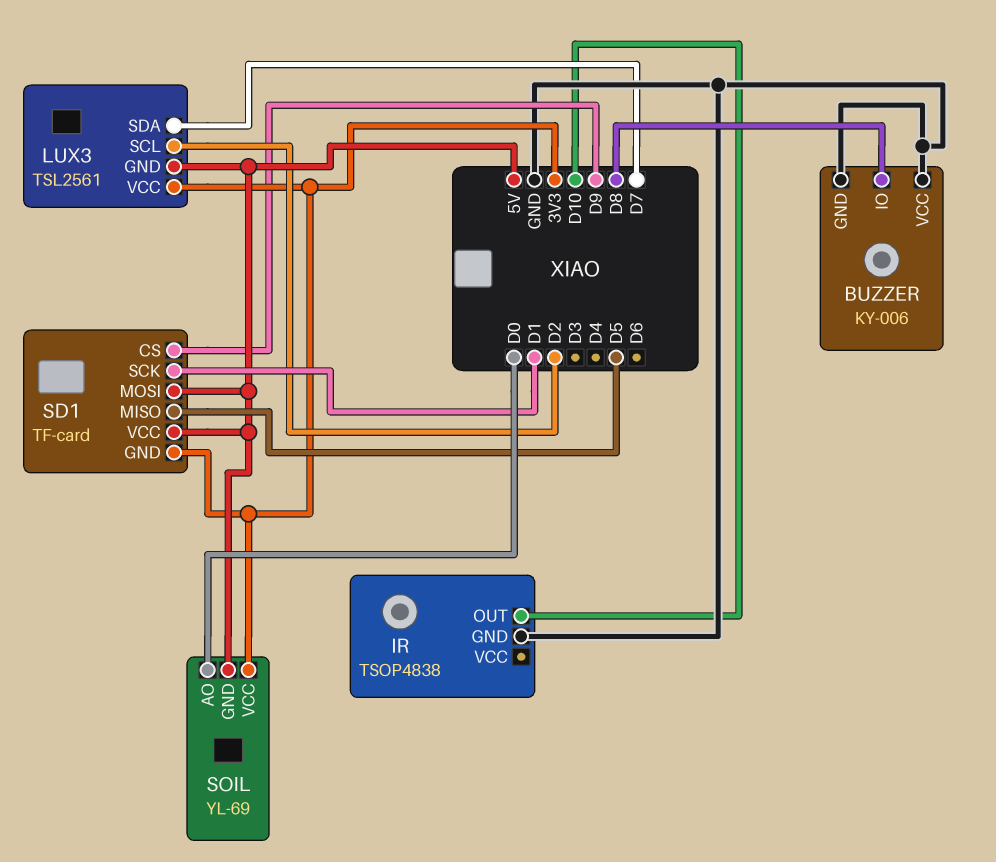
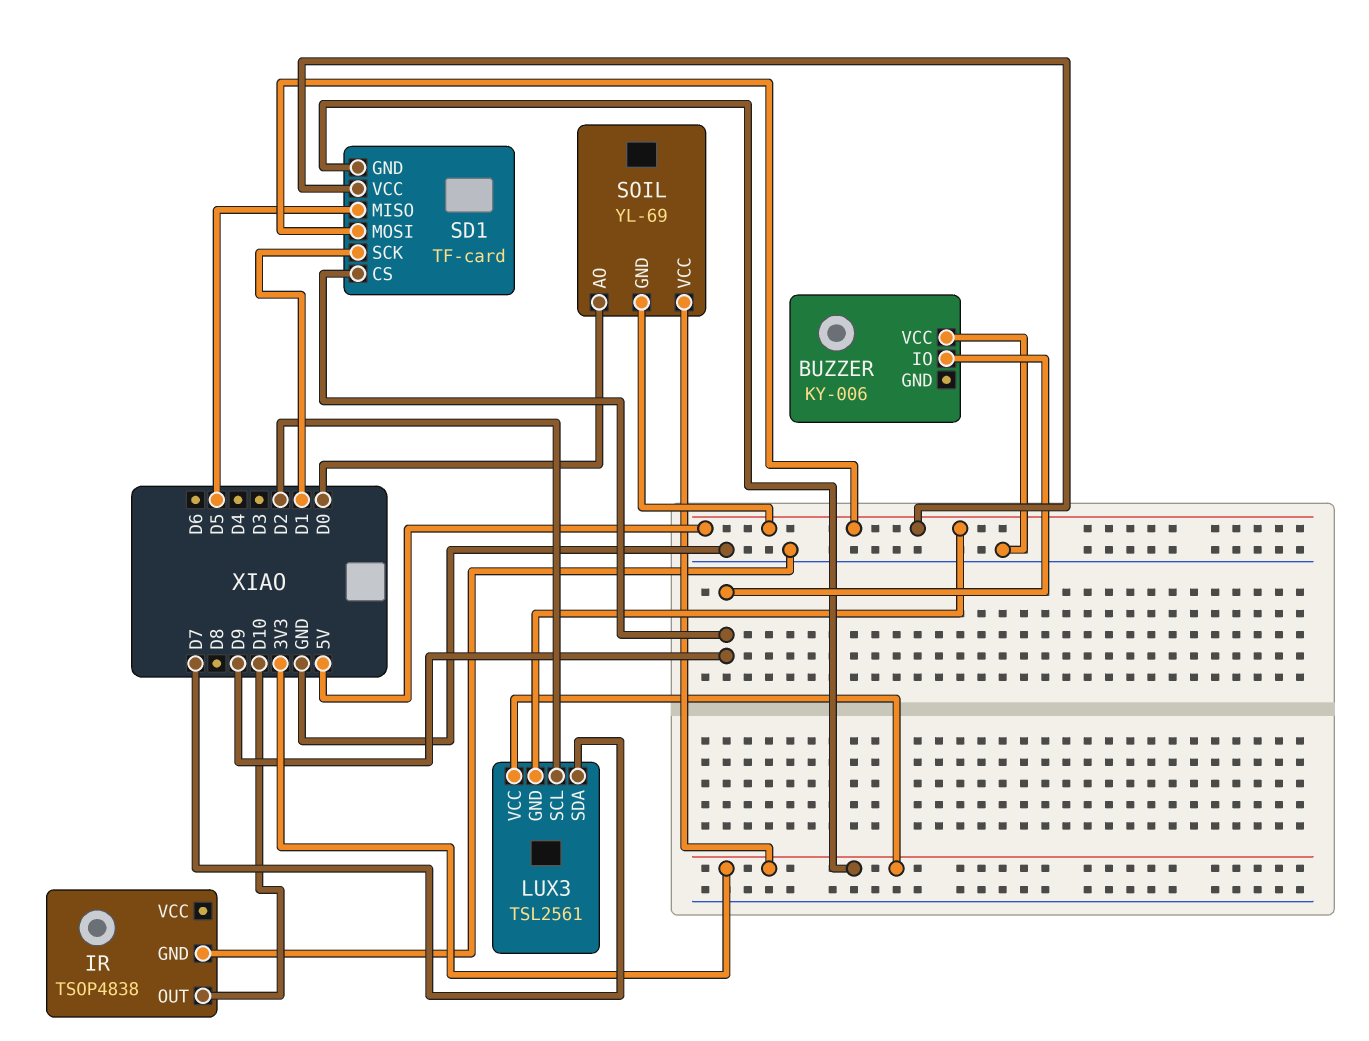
BUZZER pin GND: GND -> none
BUZZER pin IO: D8 -> D9

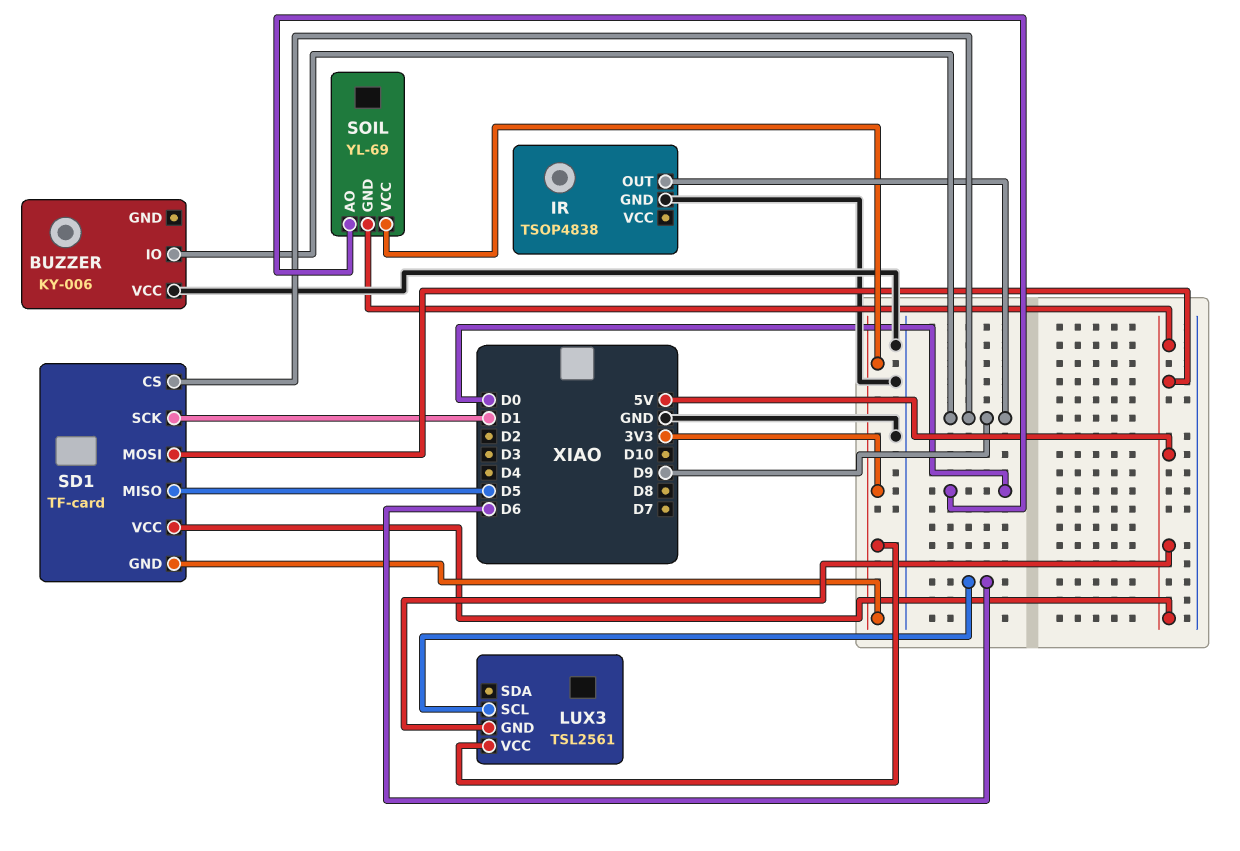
IR pin OUT: D10 -> D9
LUX3 pin SCL: D2 -> D6
LUX3 pin SDA: D7 -> none

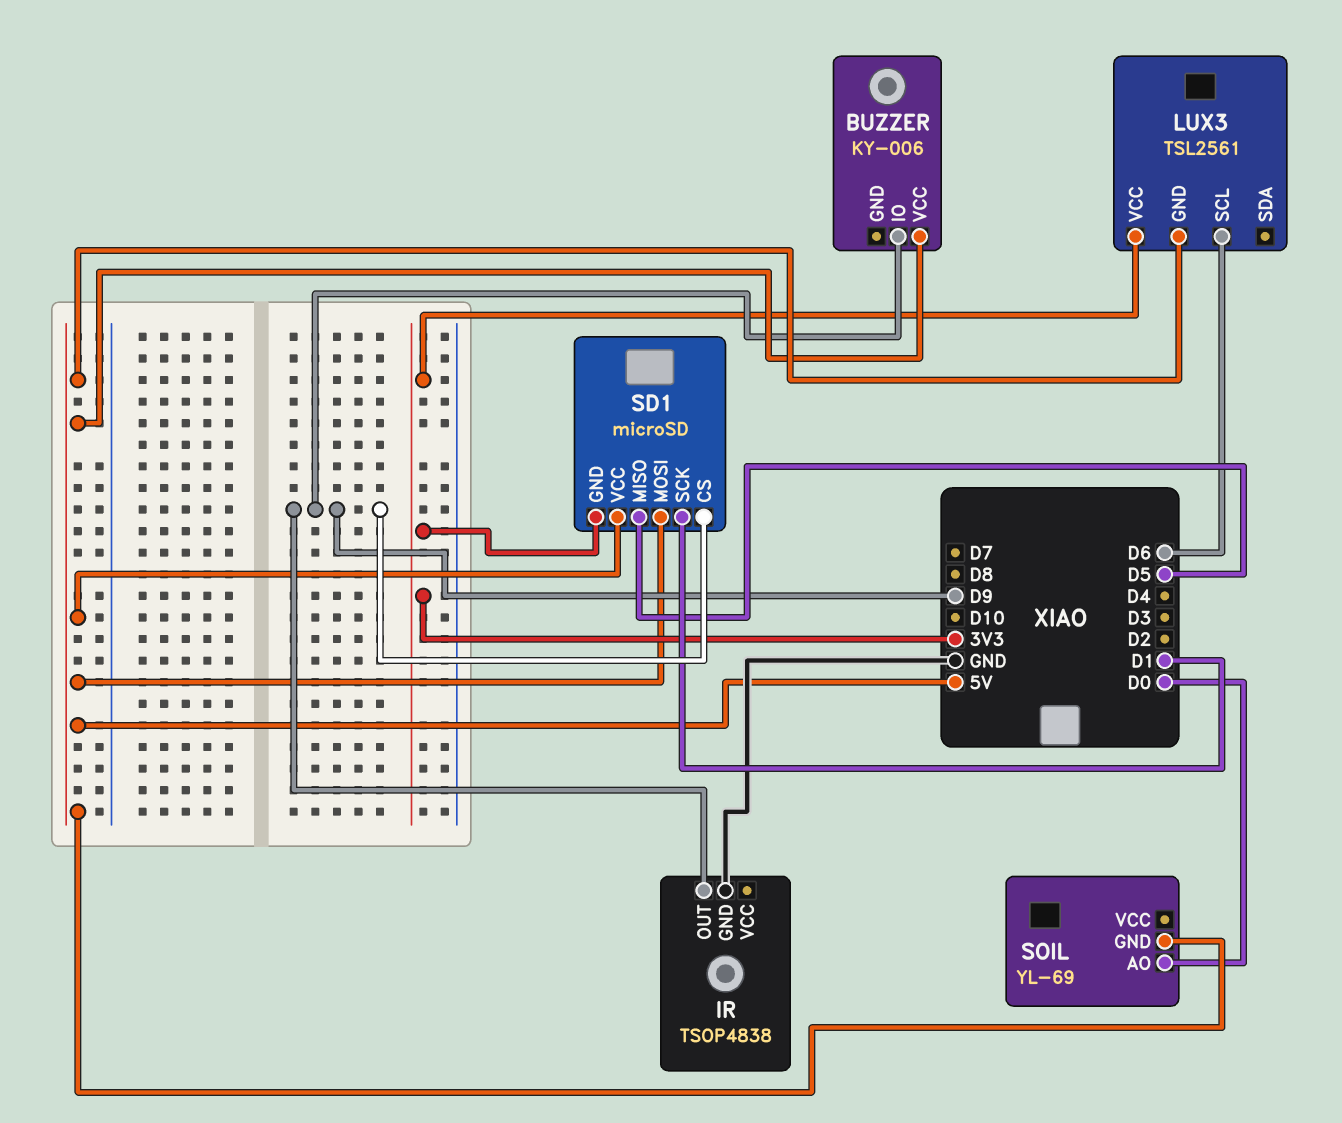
BUZZER pin VCC: GND -> 5V
SD1: TF-card -> microSD
SOIL pin VCC: 3V3 -> none

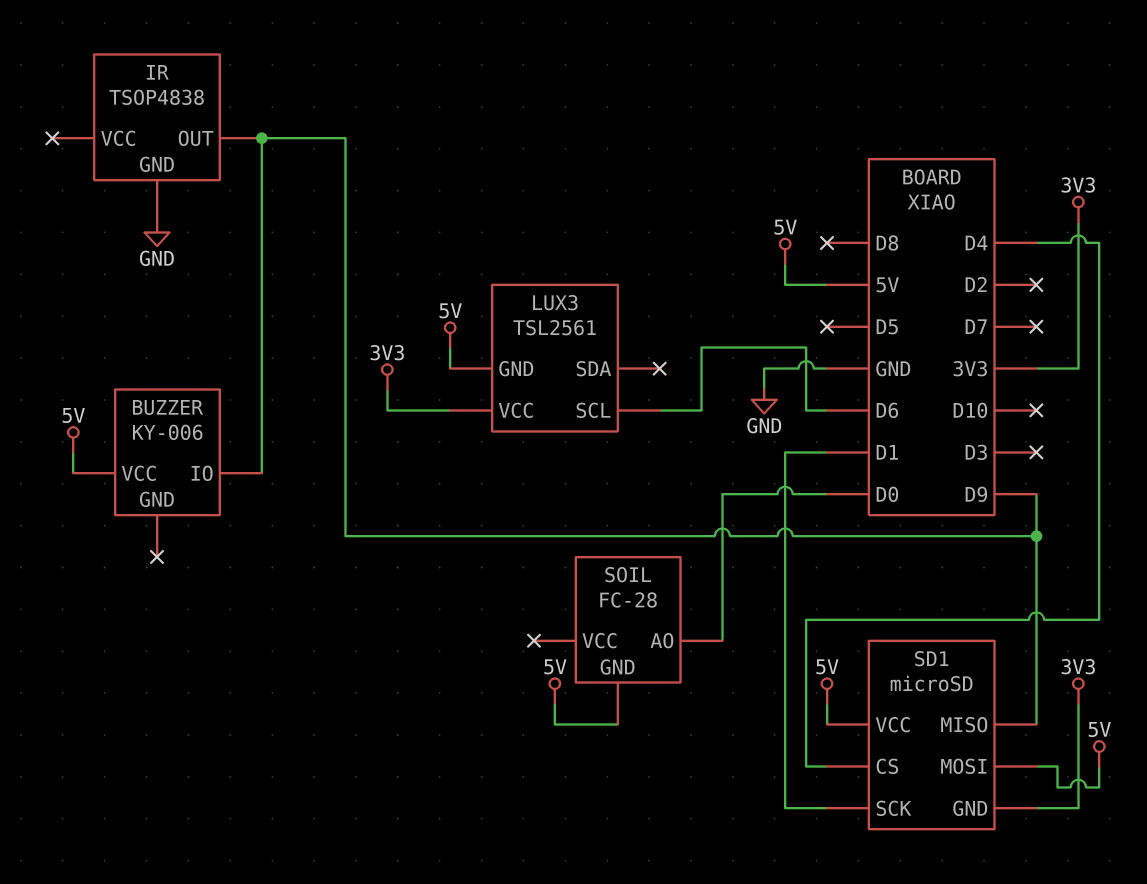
SD1 pin CS: D9 -> D4
SD1 pin MISO: D5 -> D9
SOIL: YL-69 -> FC-28

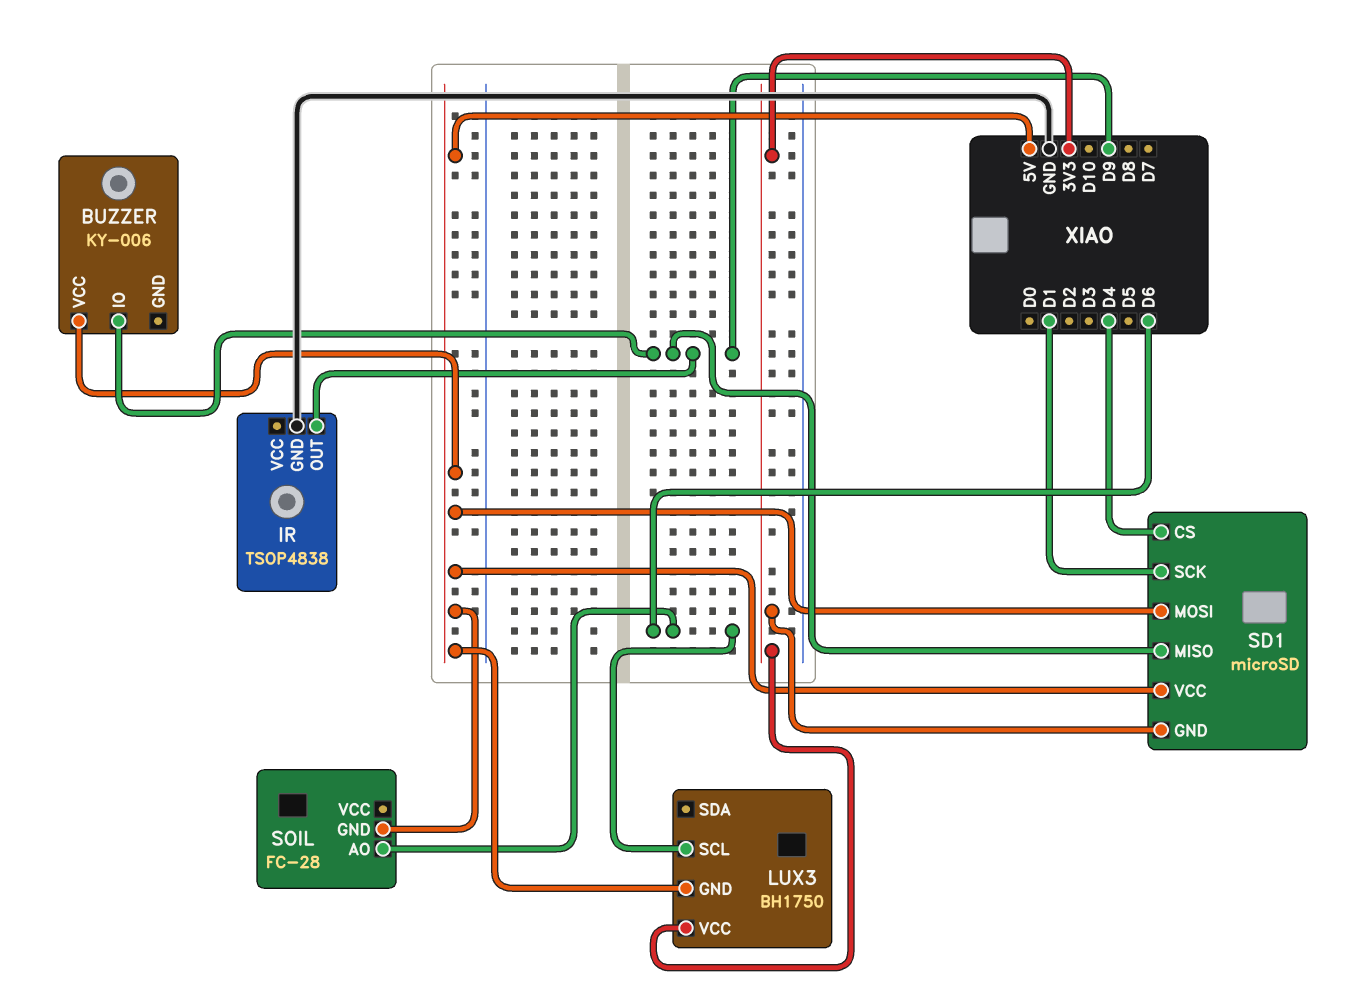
LUX3: TSL2561 -> BH1750
SOIL pin AO: D0 -> D6

